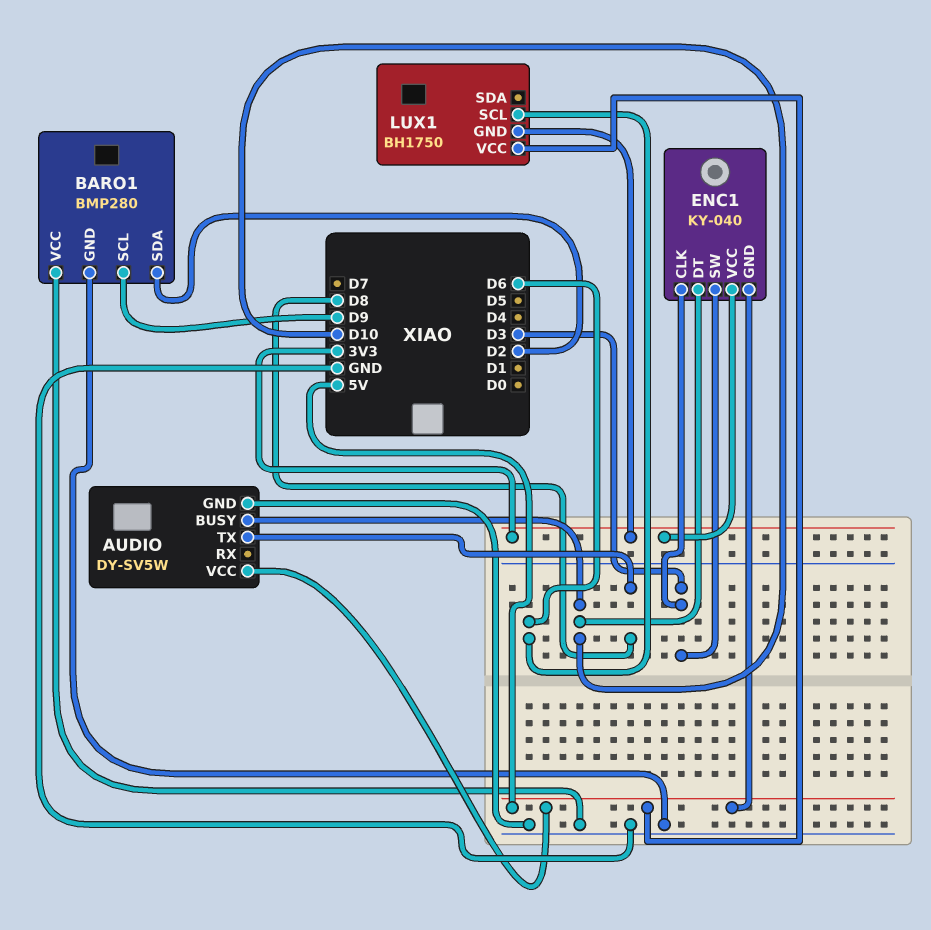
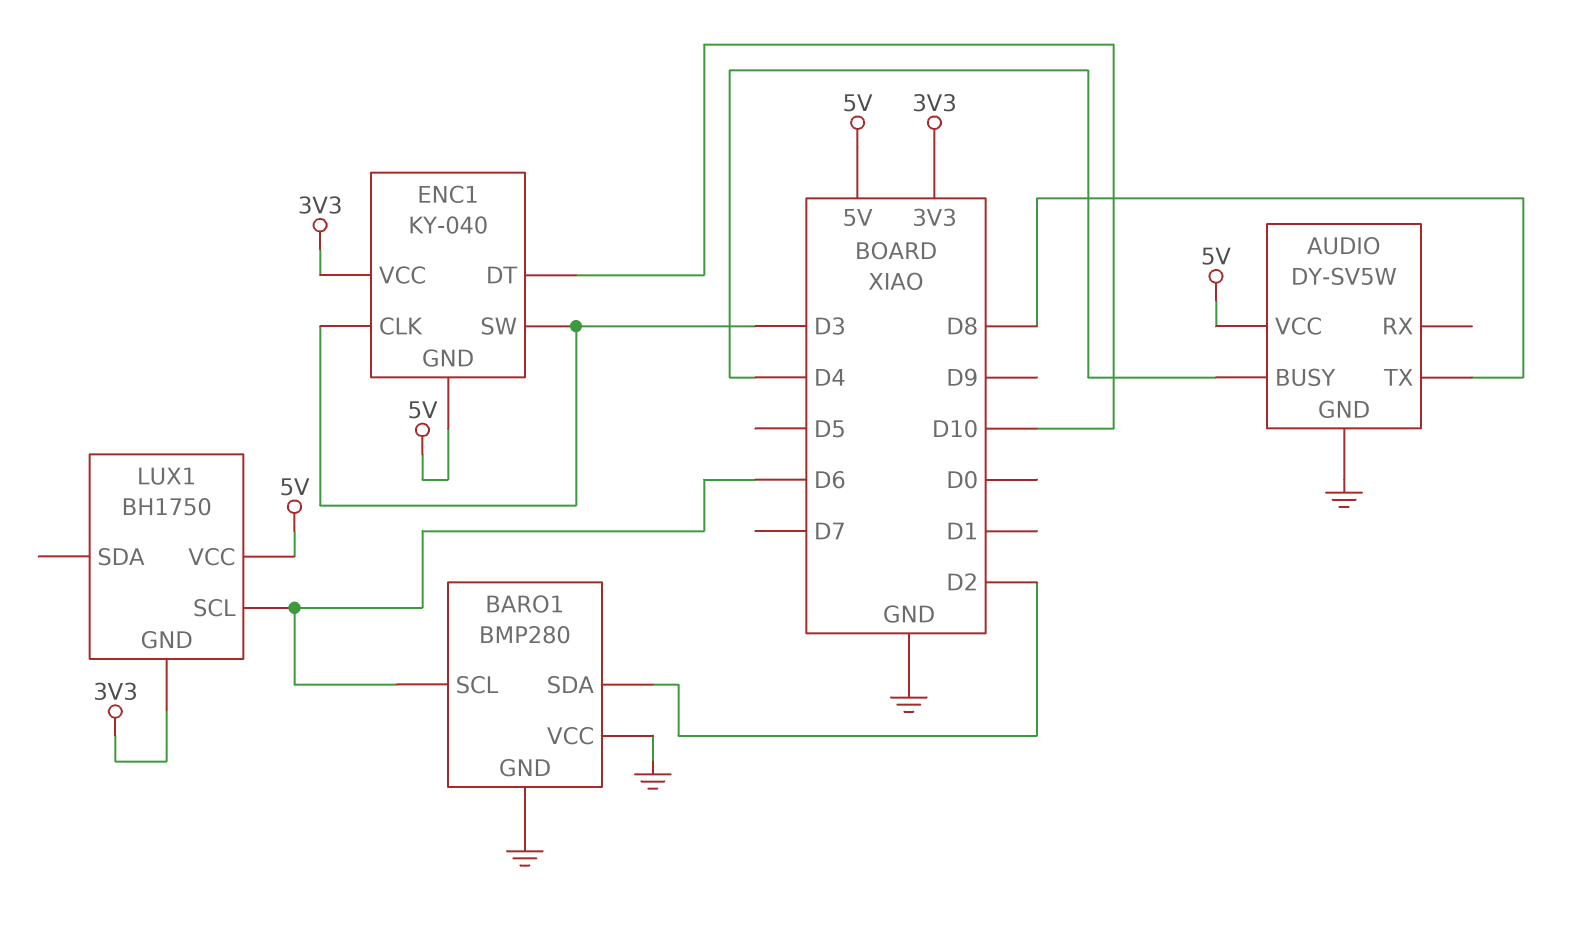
AUDIO pin BUSY: D10 -> D4
BARO1 pin SCL: D9 -> D6

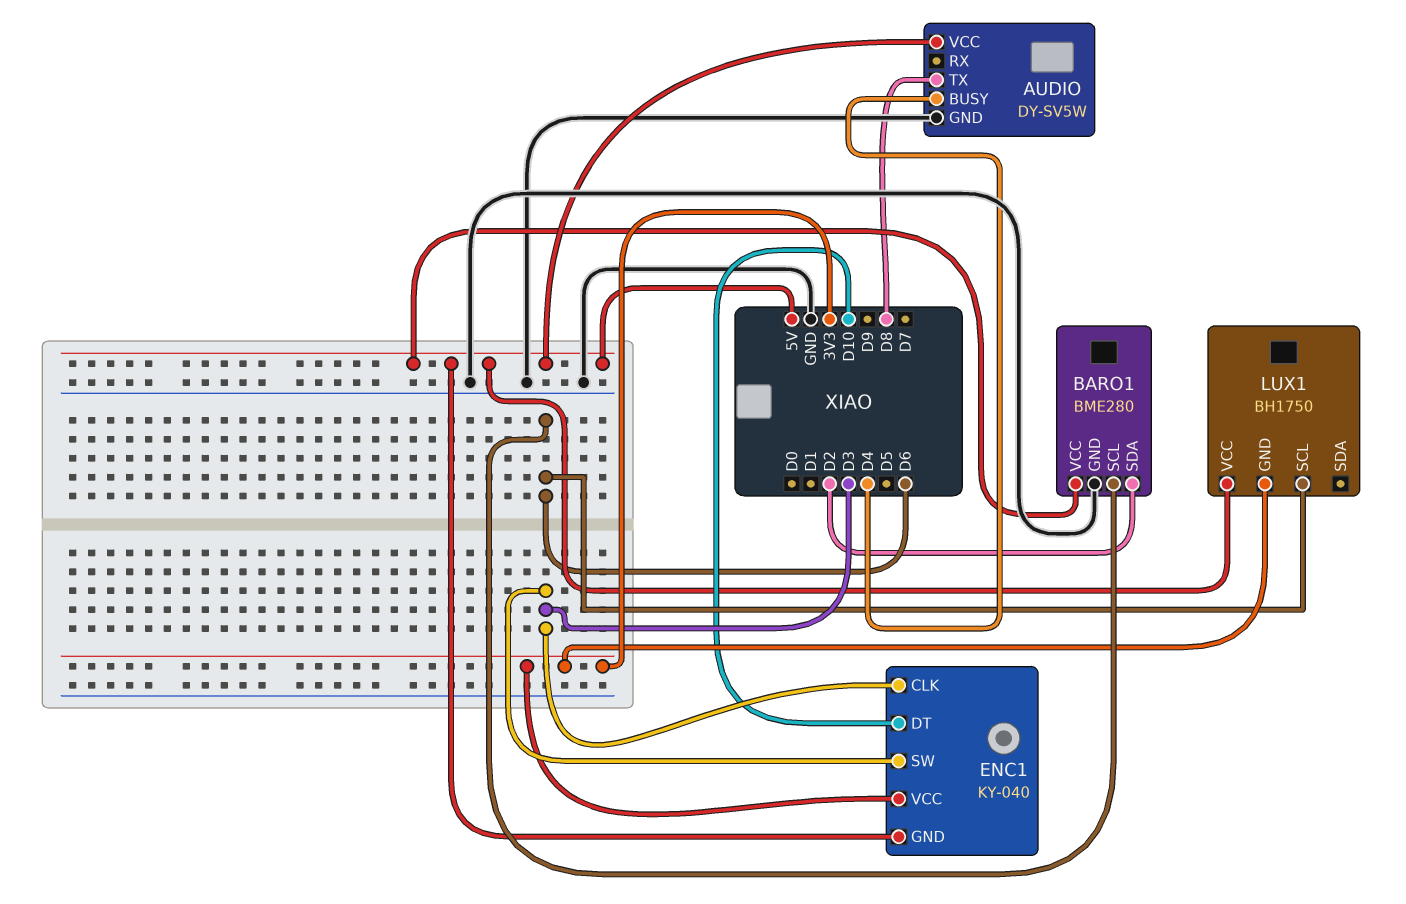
BARO1: BMP280 -> BME280
BARO1 pin VCC: GND -> 5V

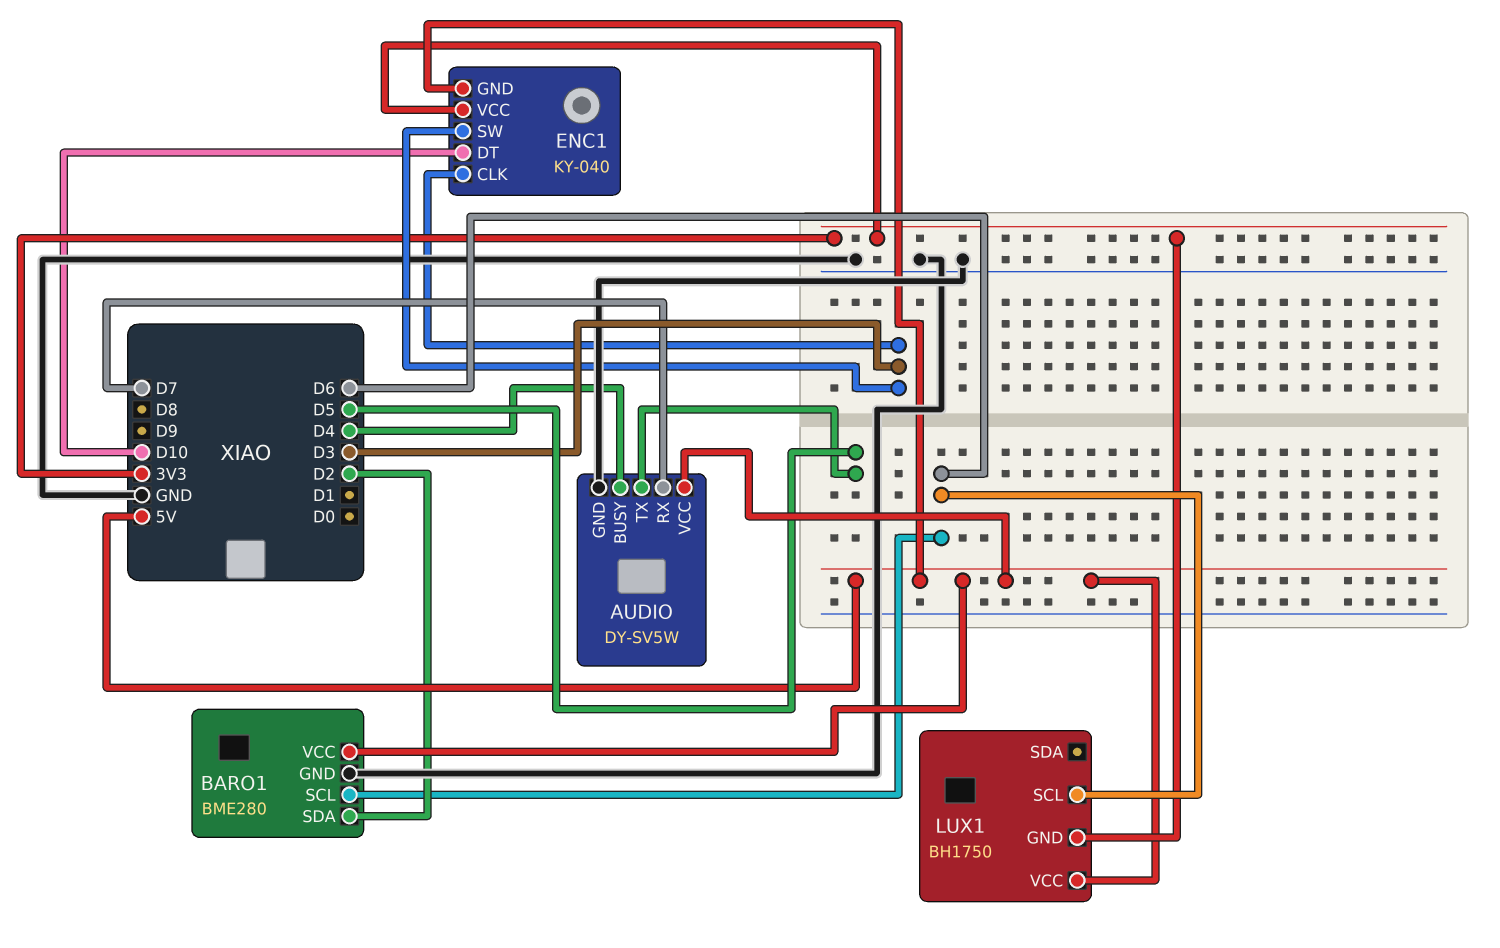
AUDIO pin RX: none -> D7
AUDIO pin TX: D8 -> D5

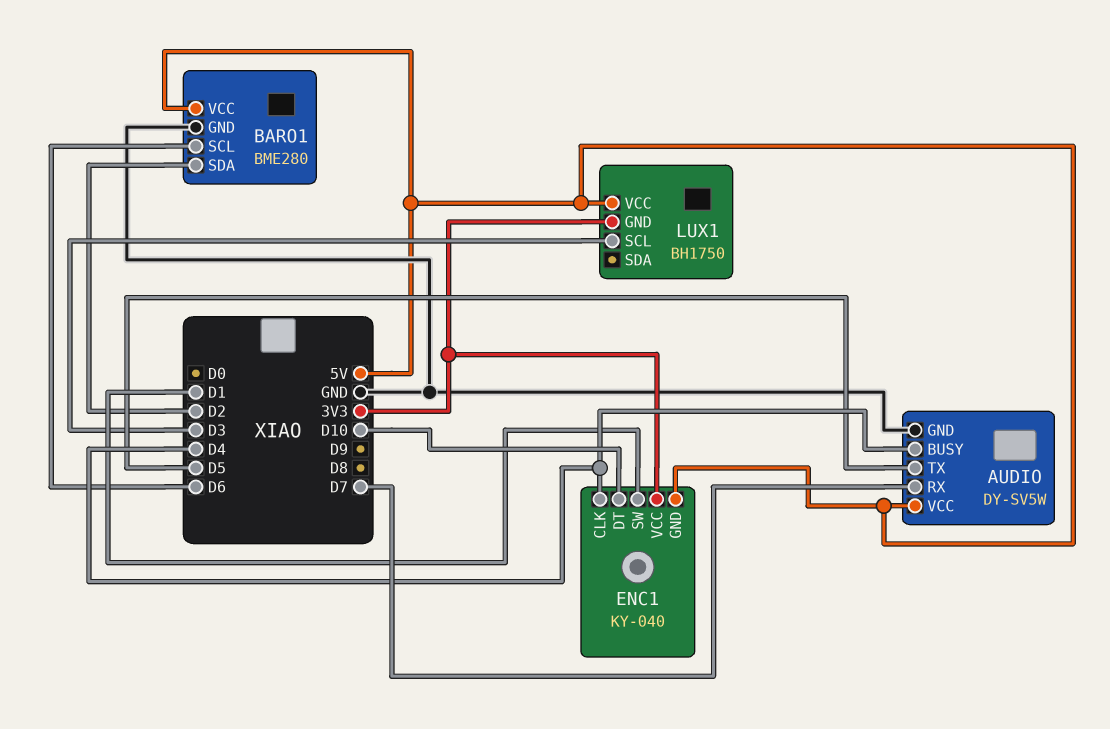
ENC1 pin CLK: D3 -> D4
ENC1 pin SW: D3 -> D1
LUX1 pin SCL: D6 -> D3

